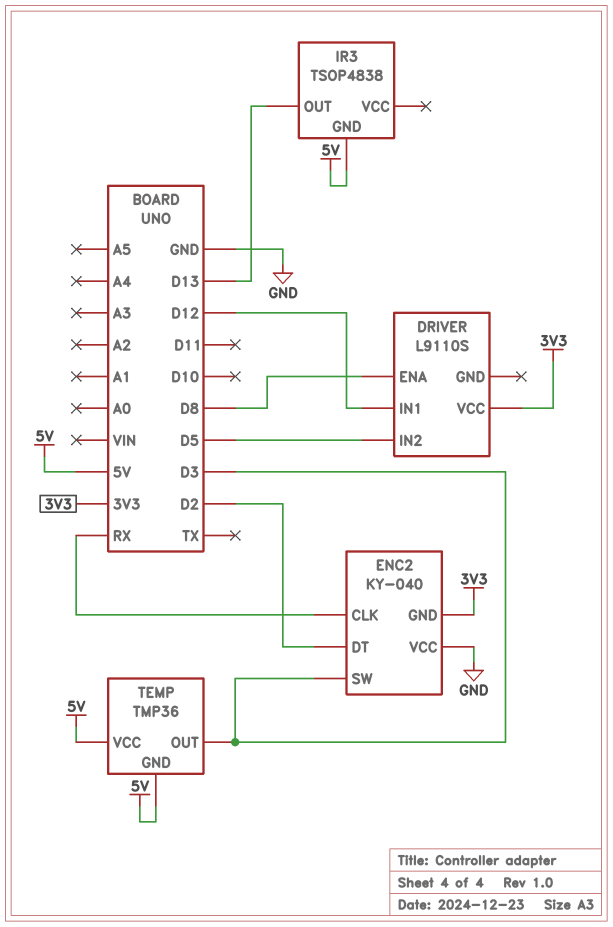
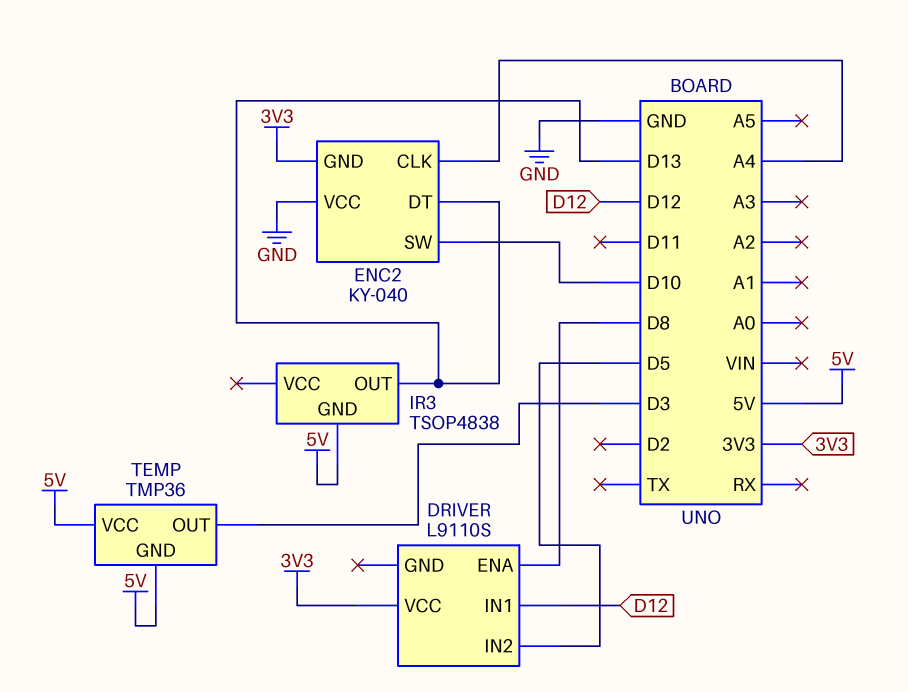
ENC2 pin CLK: RX -> A4
ENC2 pin DT: D2 -> D13
ENC2 pin SW: D3 -> D10

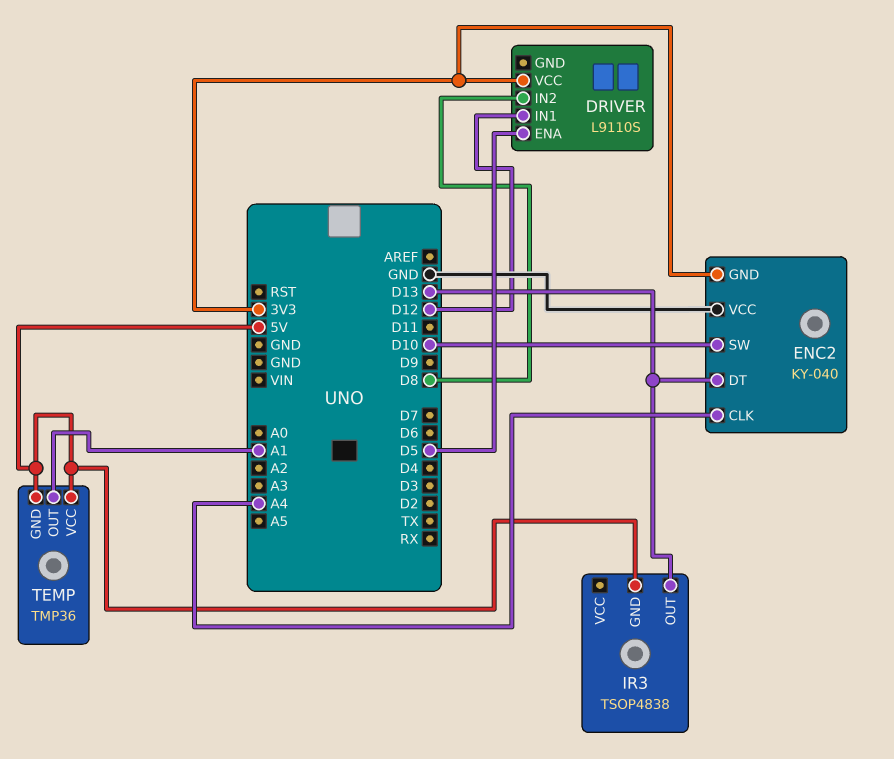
DRIVER pin ENA: D8 -> D5
DRIVER pin IN2: D5 -> D8
TEMP pin OUT: D3 -> A1

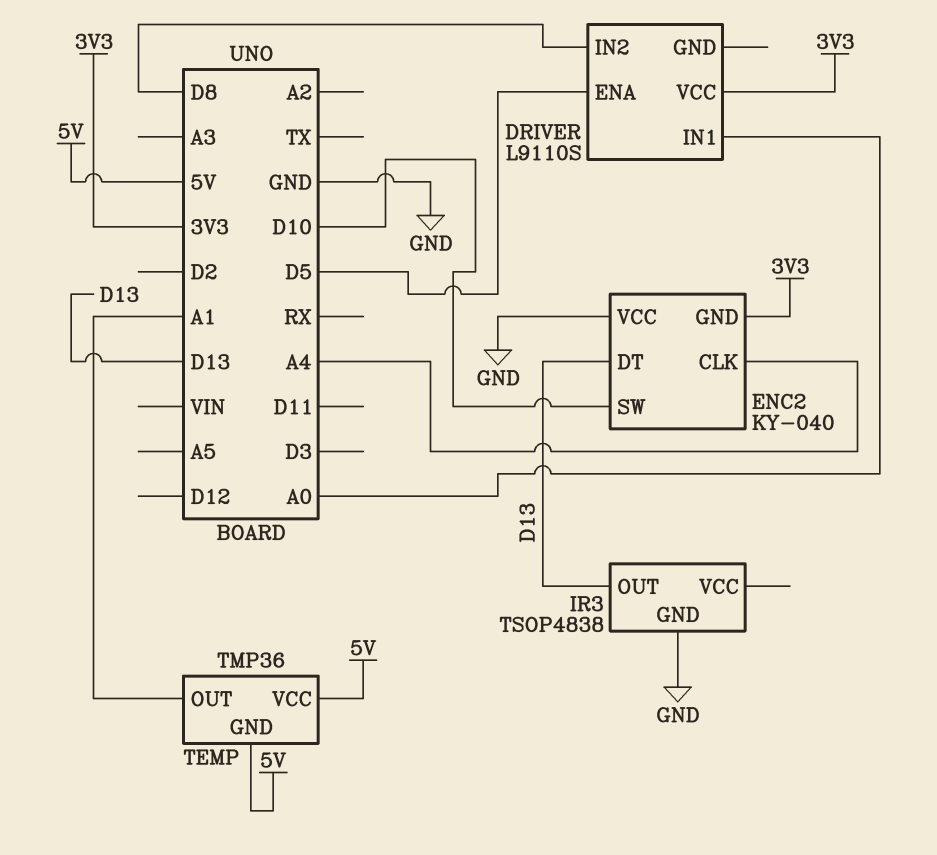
DRIVER pin IN1: D12 -> A0
IR3 pin GND: 5V -> GND

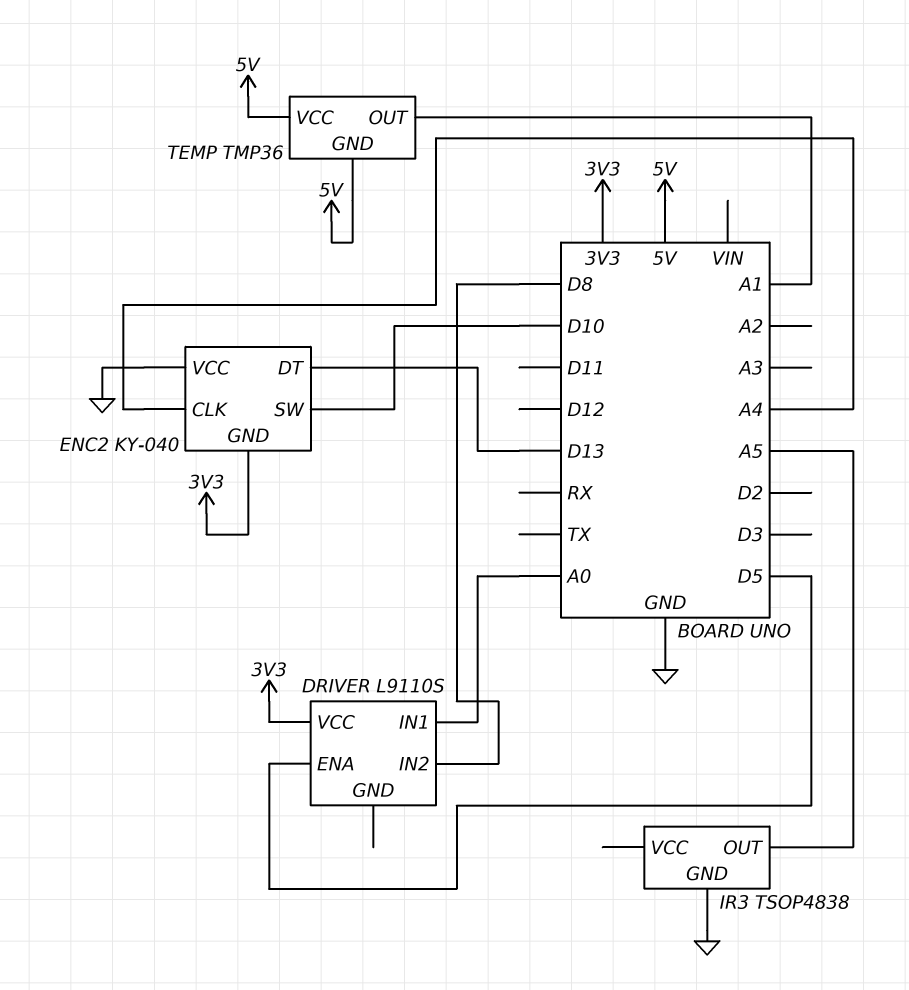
IR3 pin OUT: D13 -> A5

